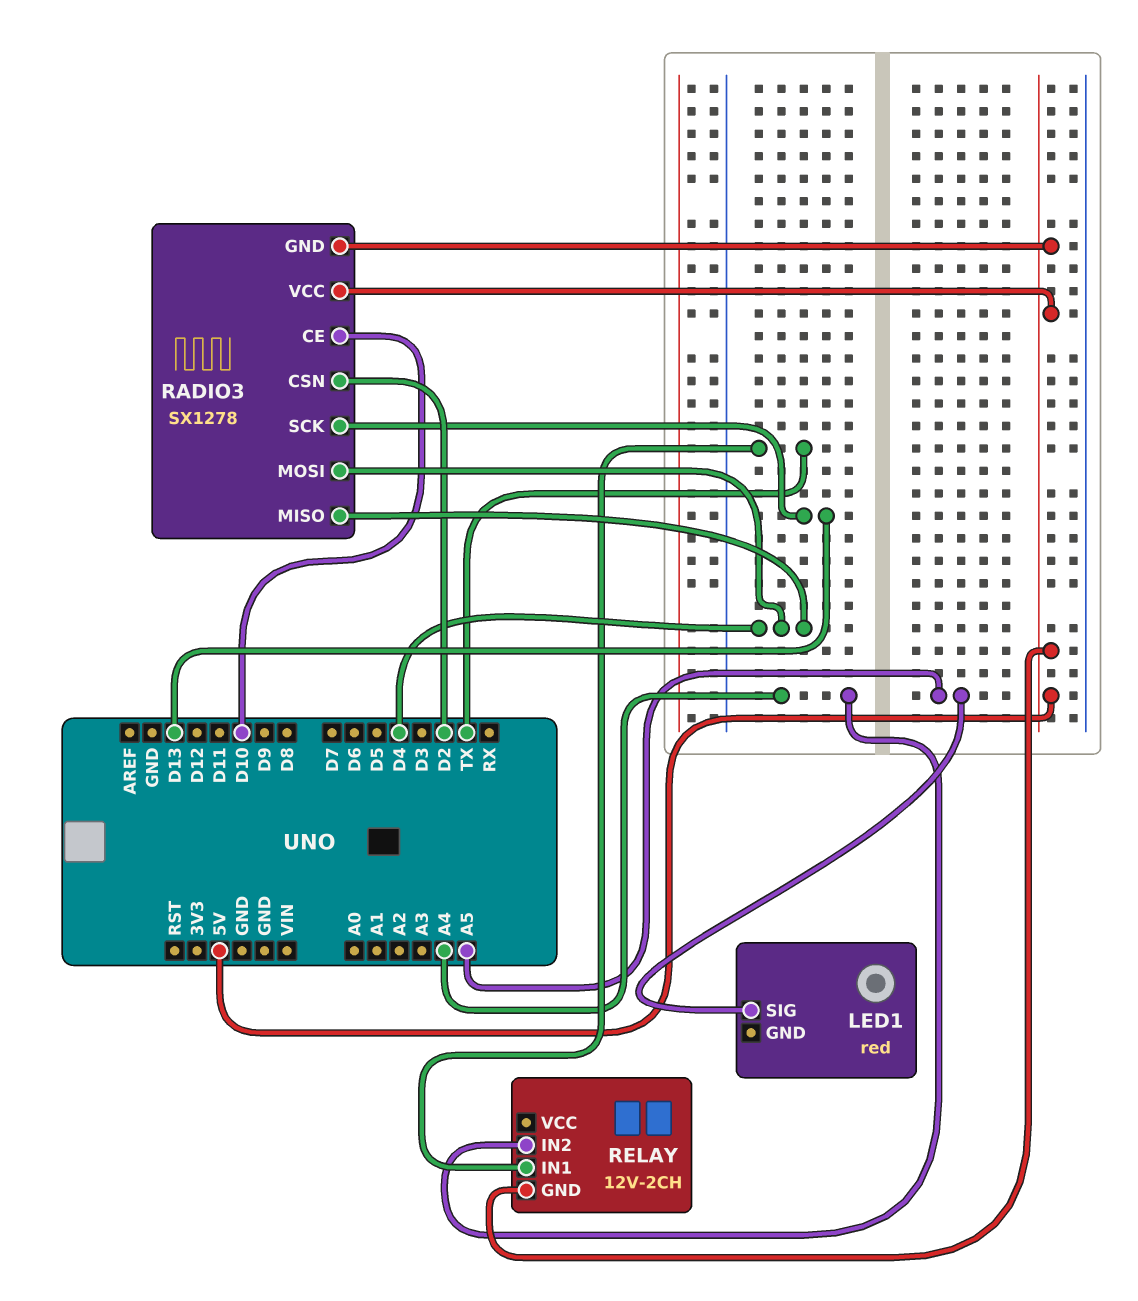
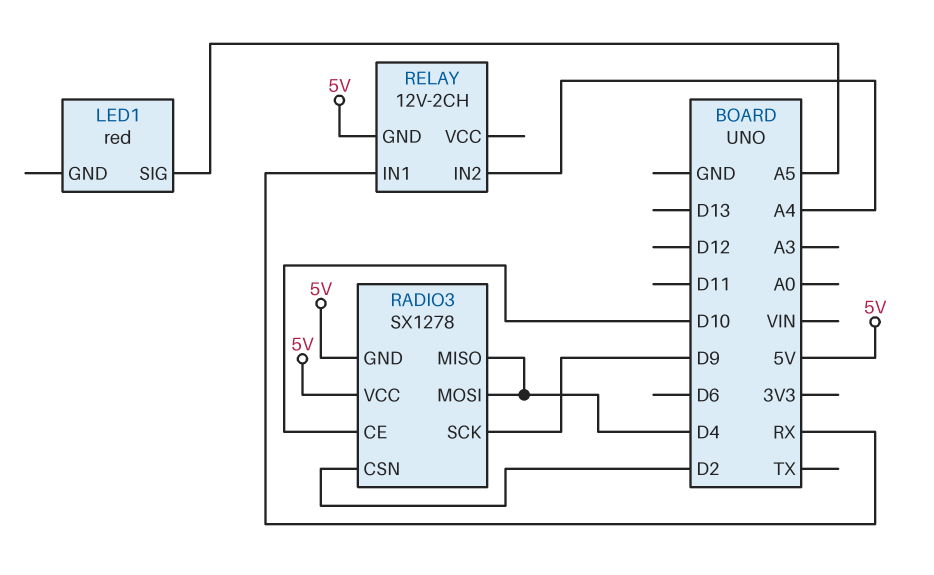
RADIO3 pin SCK: D13 -> D9
RELAY pin IN1: TX -> RX

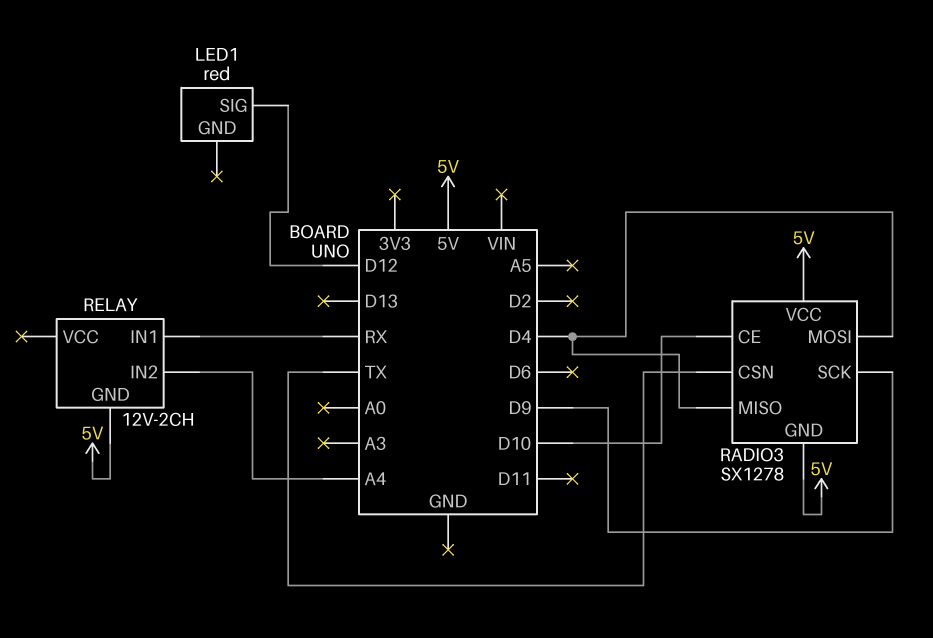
LED1 pin SIG: A5 -> D12
RADIO3 pin CSN: D2 -> TX

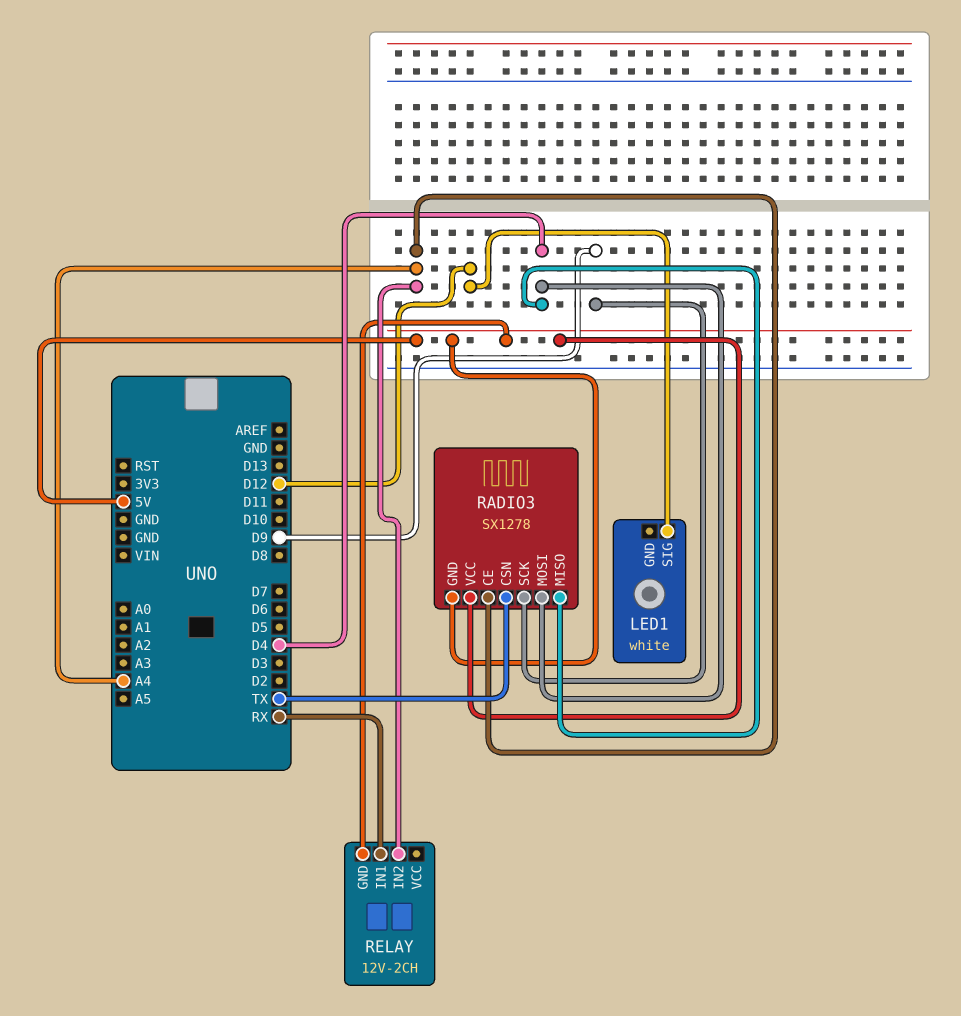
LED1: red -> white
RADIO3 pin CE: D10 -> A4

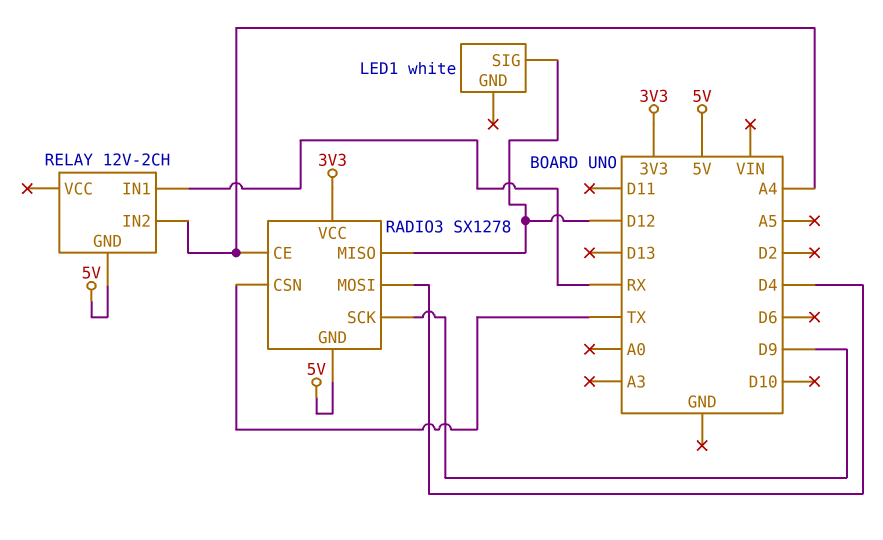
RADIO3 pin MISO: D4 -> D12
RADIO3 pin VCC: 5V -> 3V3

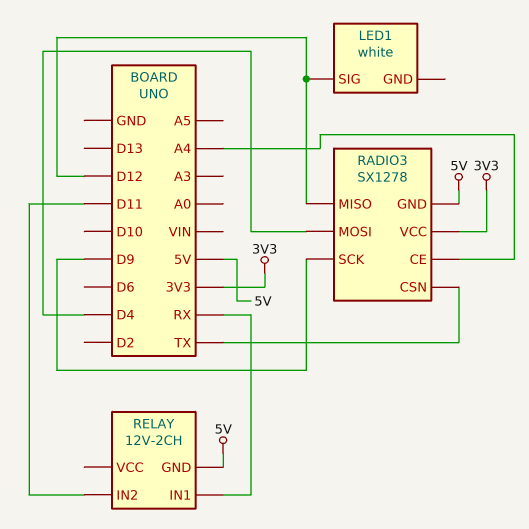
RELAY pin IN2: A4 -> D11

